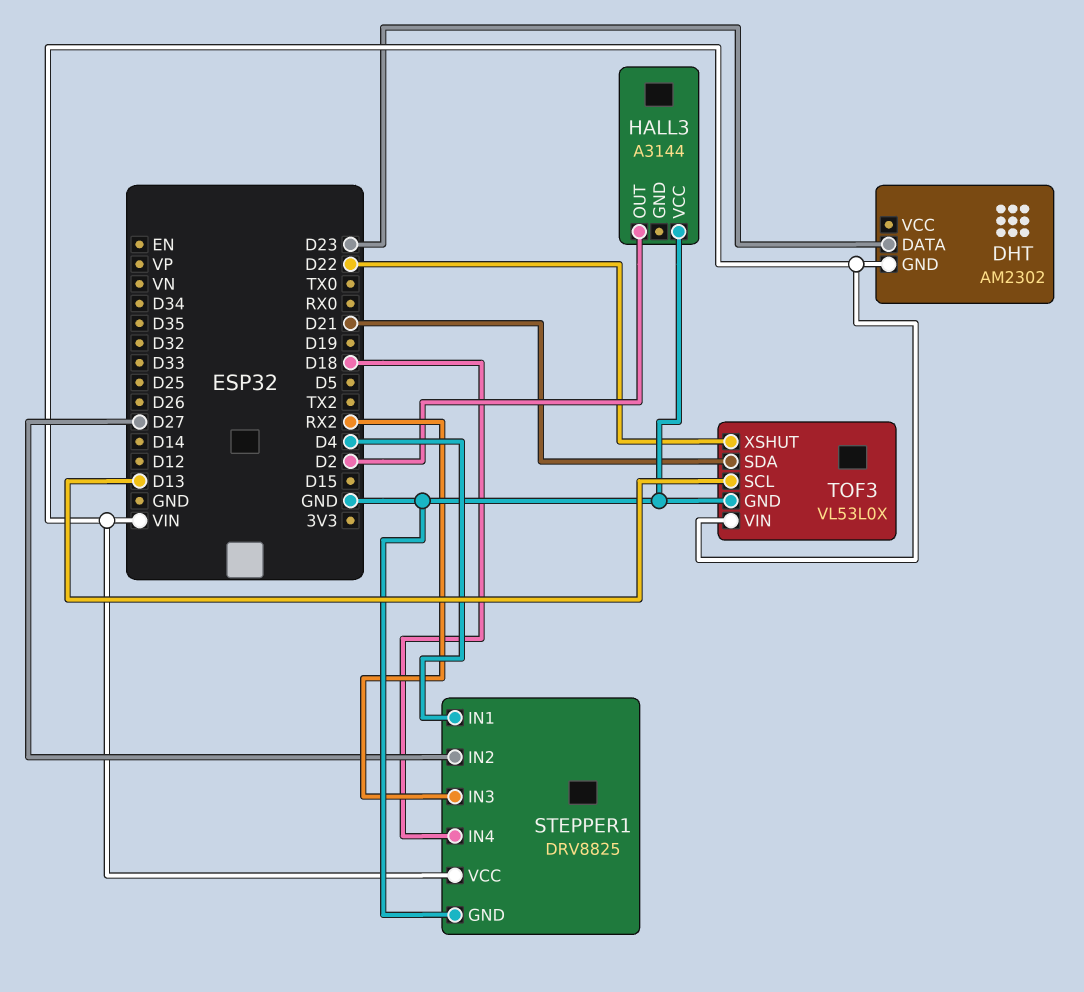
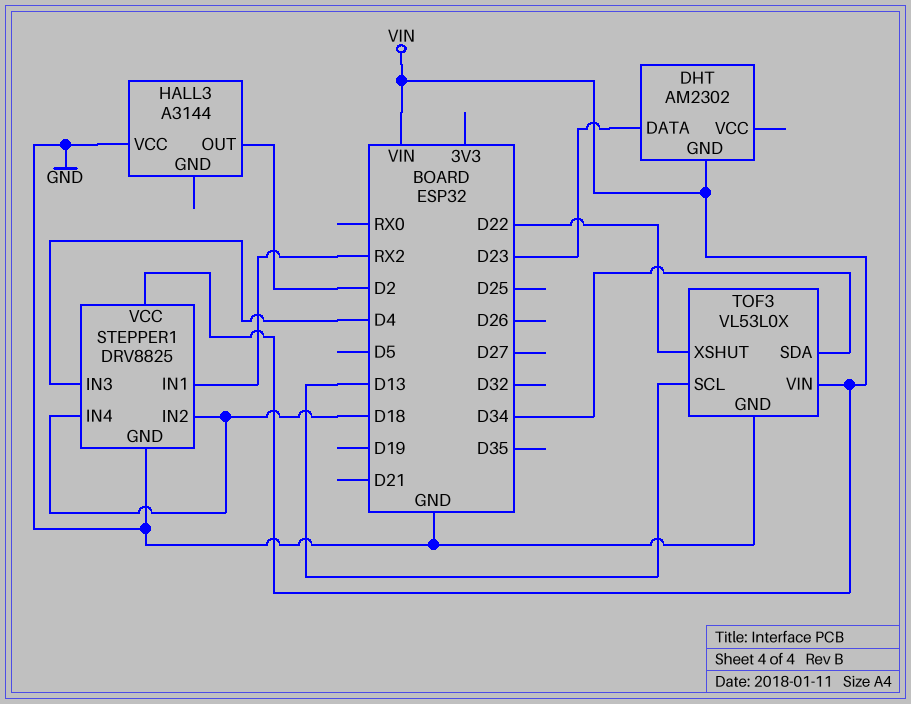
STEPPER1 pin IN1: D4 -> RX2
STEPPER1 pin IN2: D27 -> D18
STEPPER1 pin IN3: RX2 -> D4
TOF3 pin SDA: D21 -> D34

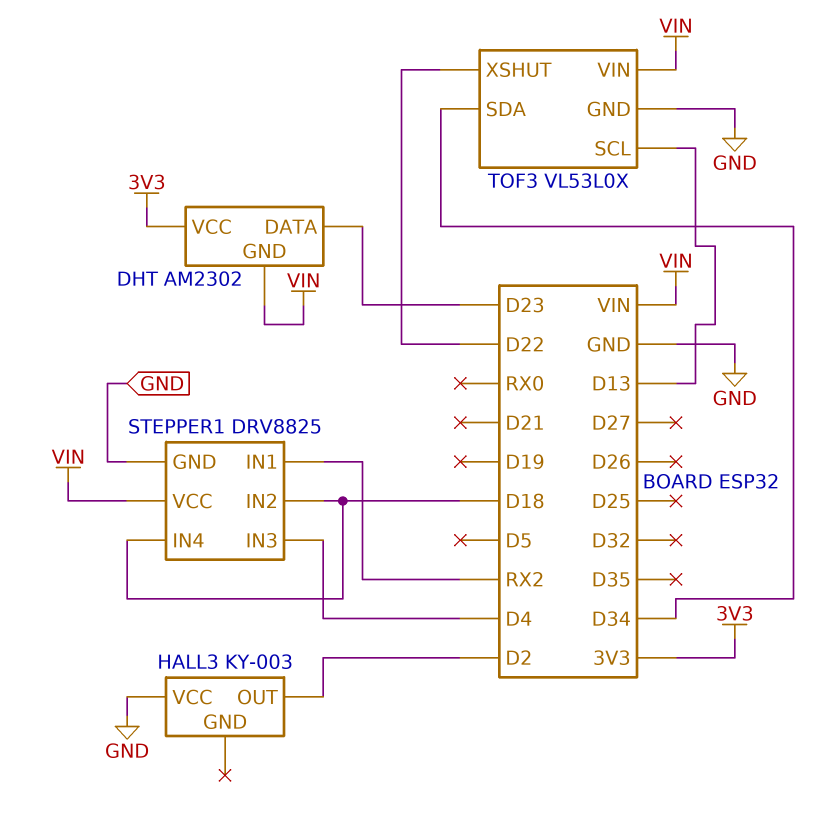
DHT pin VCC: none -> 3V3
HALL3: A3144 -> KY-003

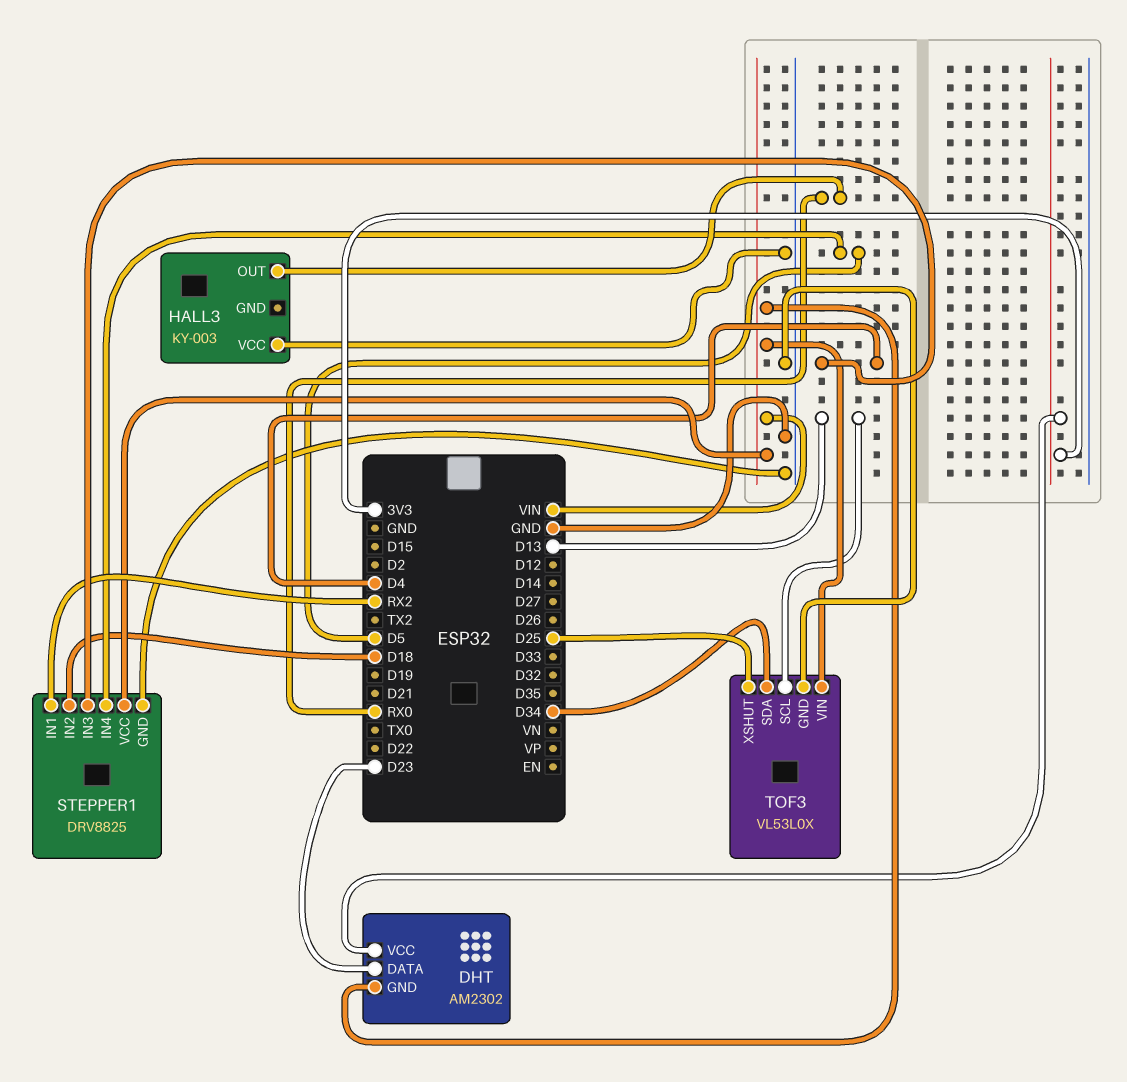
HALL3 pin OUT: D2 -> RX0
STEPPER1 pin IN4: D18 -> D5
TOF3 pin XSHUT: D22 -> D25

